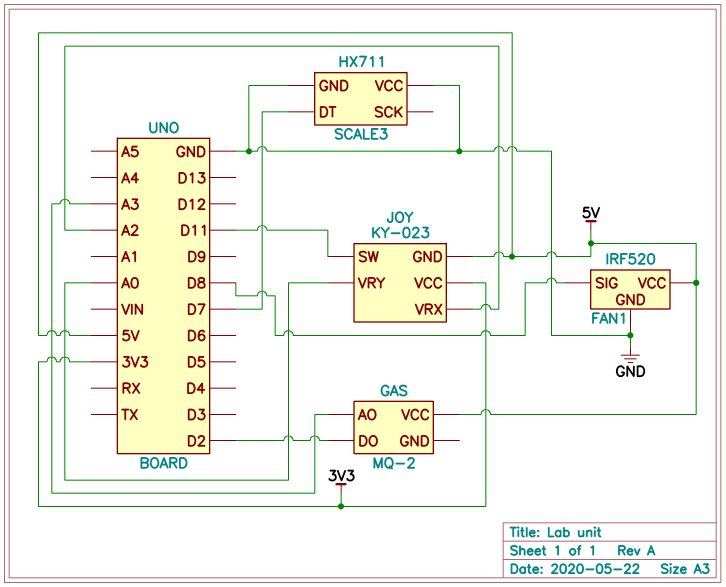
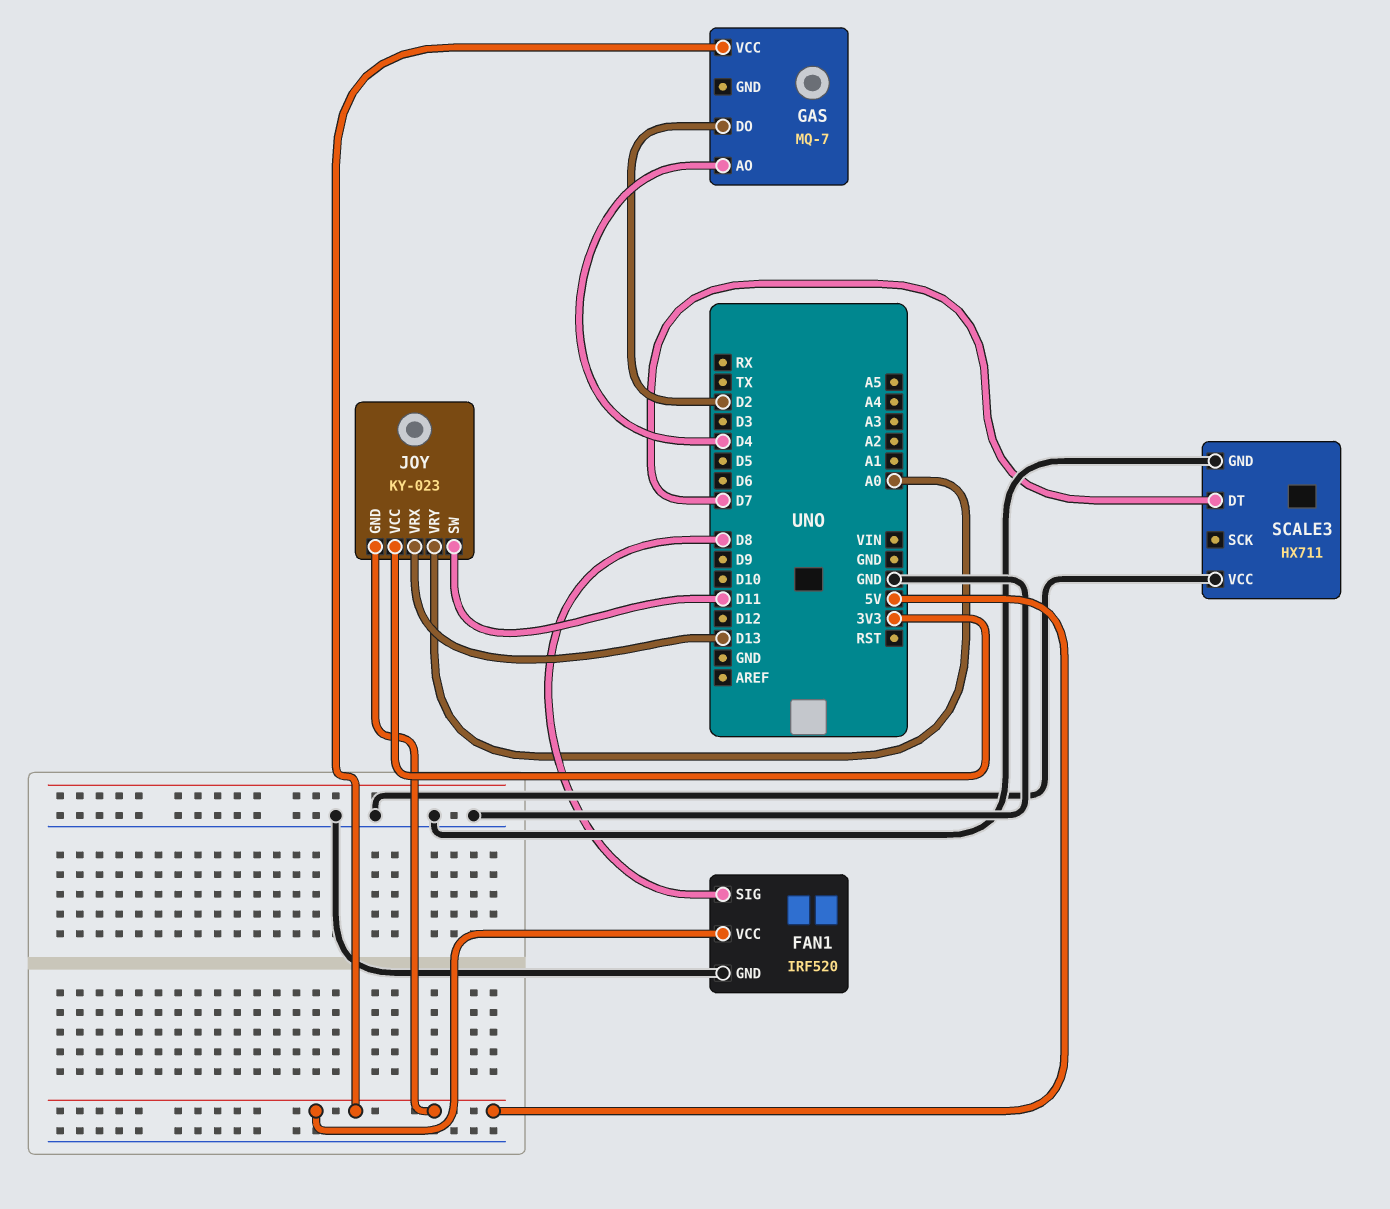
GAS: MQ-2 -> MQ-7
GAS pin AO: A3 -> D4
JOY pin VRX: A2 -> D13

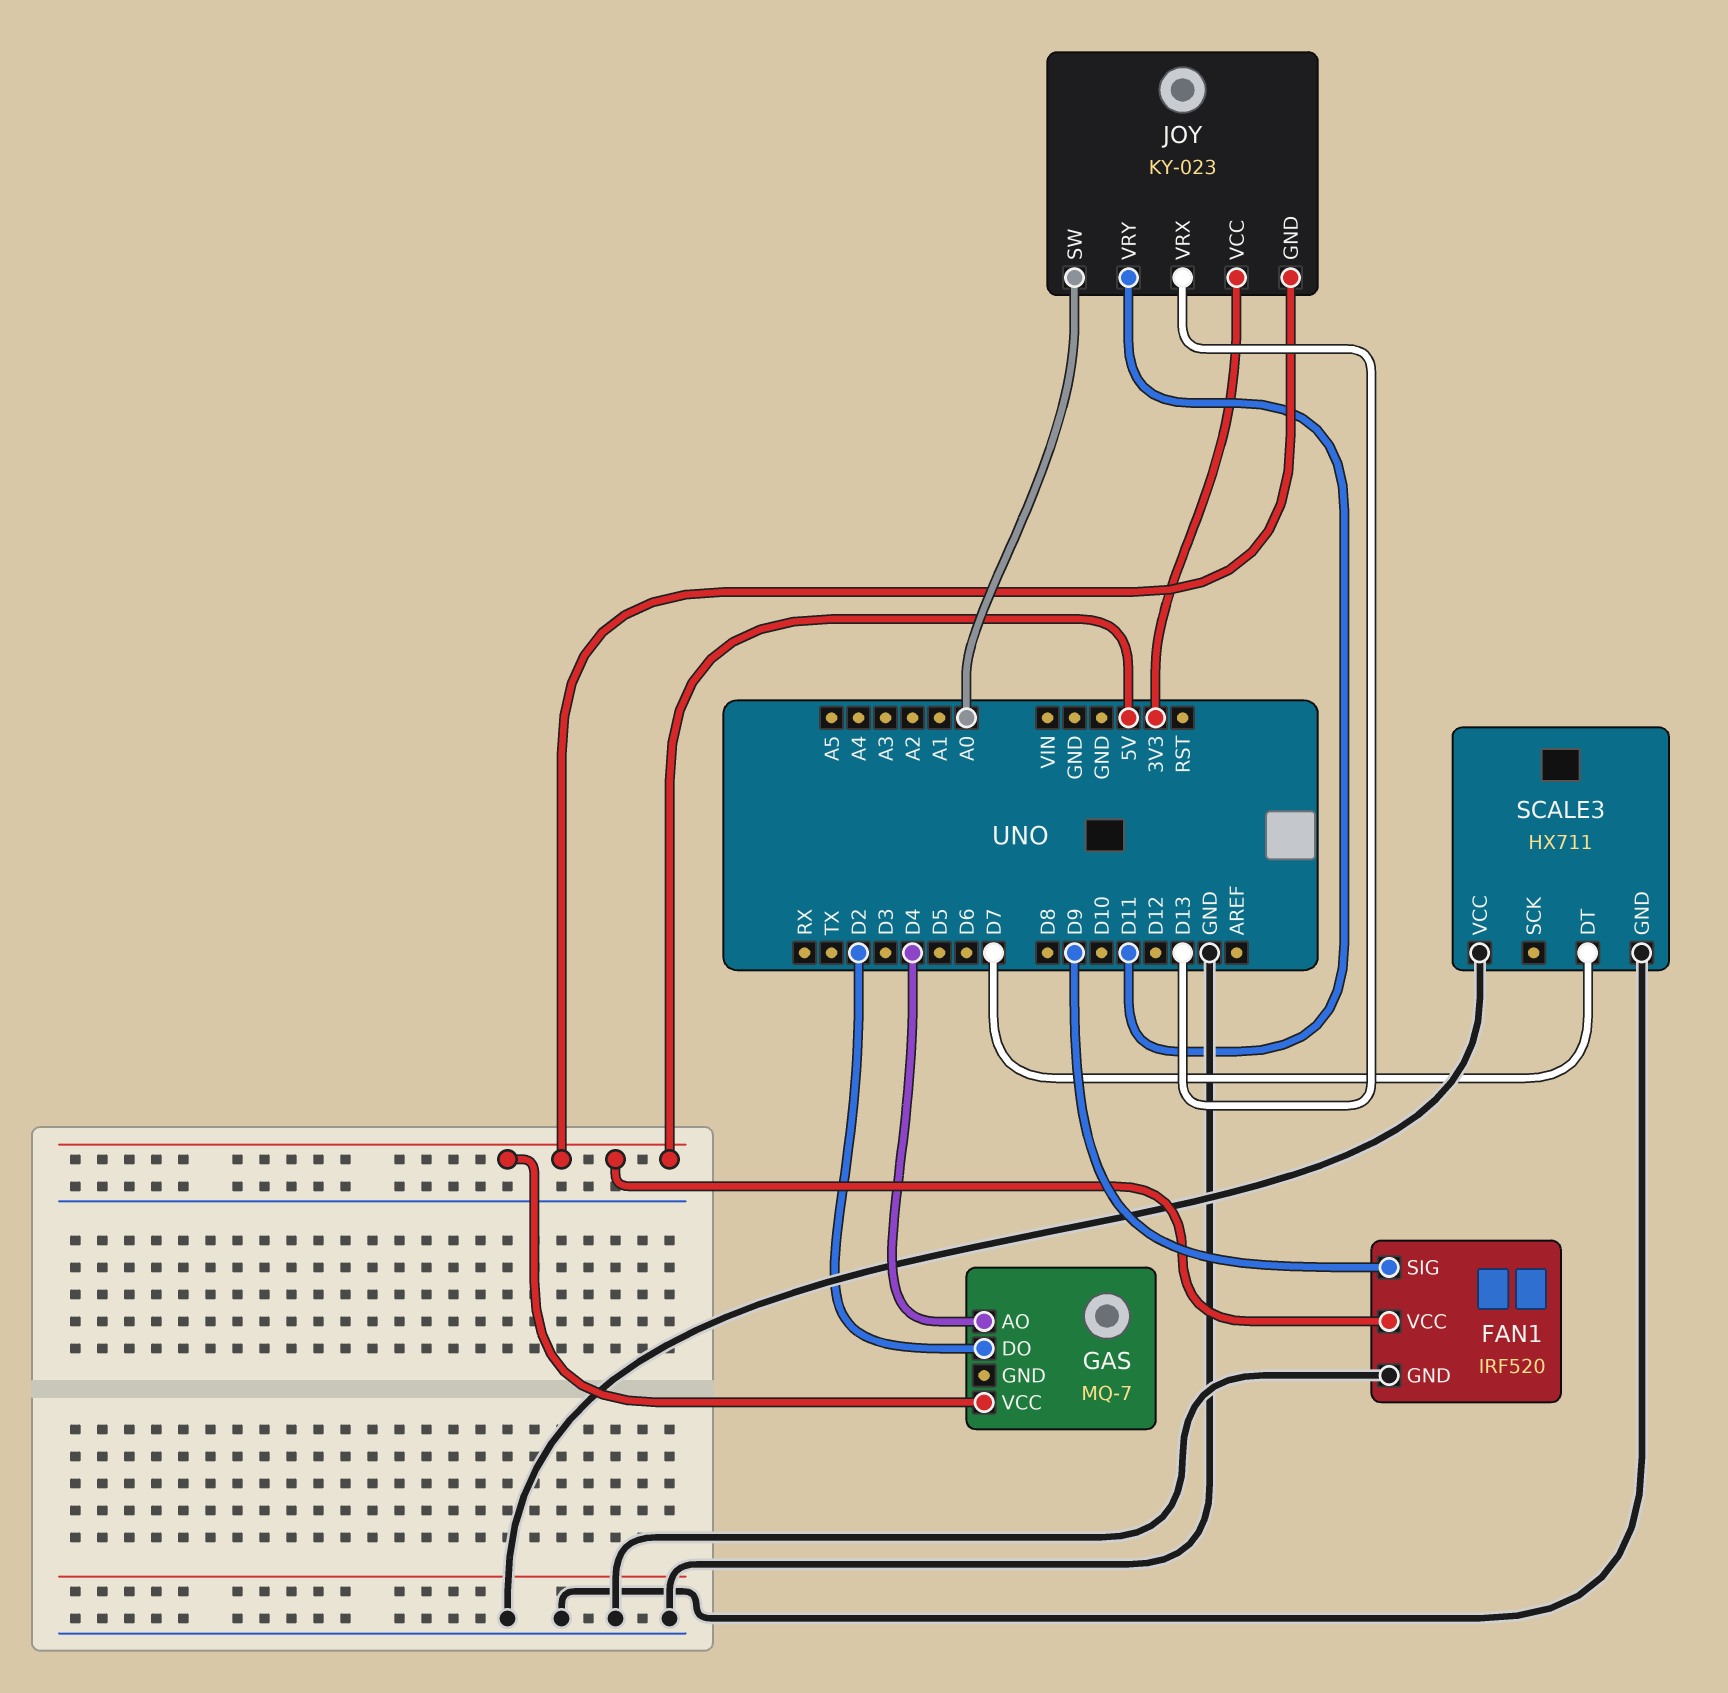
FAN1 pin SIG: D8 -> D9
JOY pin SW: D11 -> A0
JOY pin VRY: A0 -> D11

